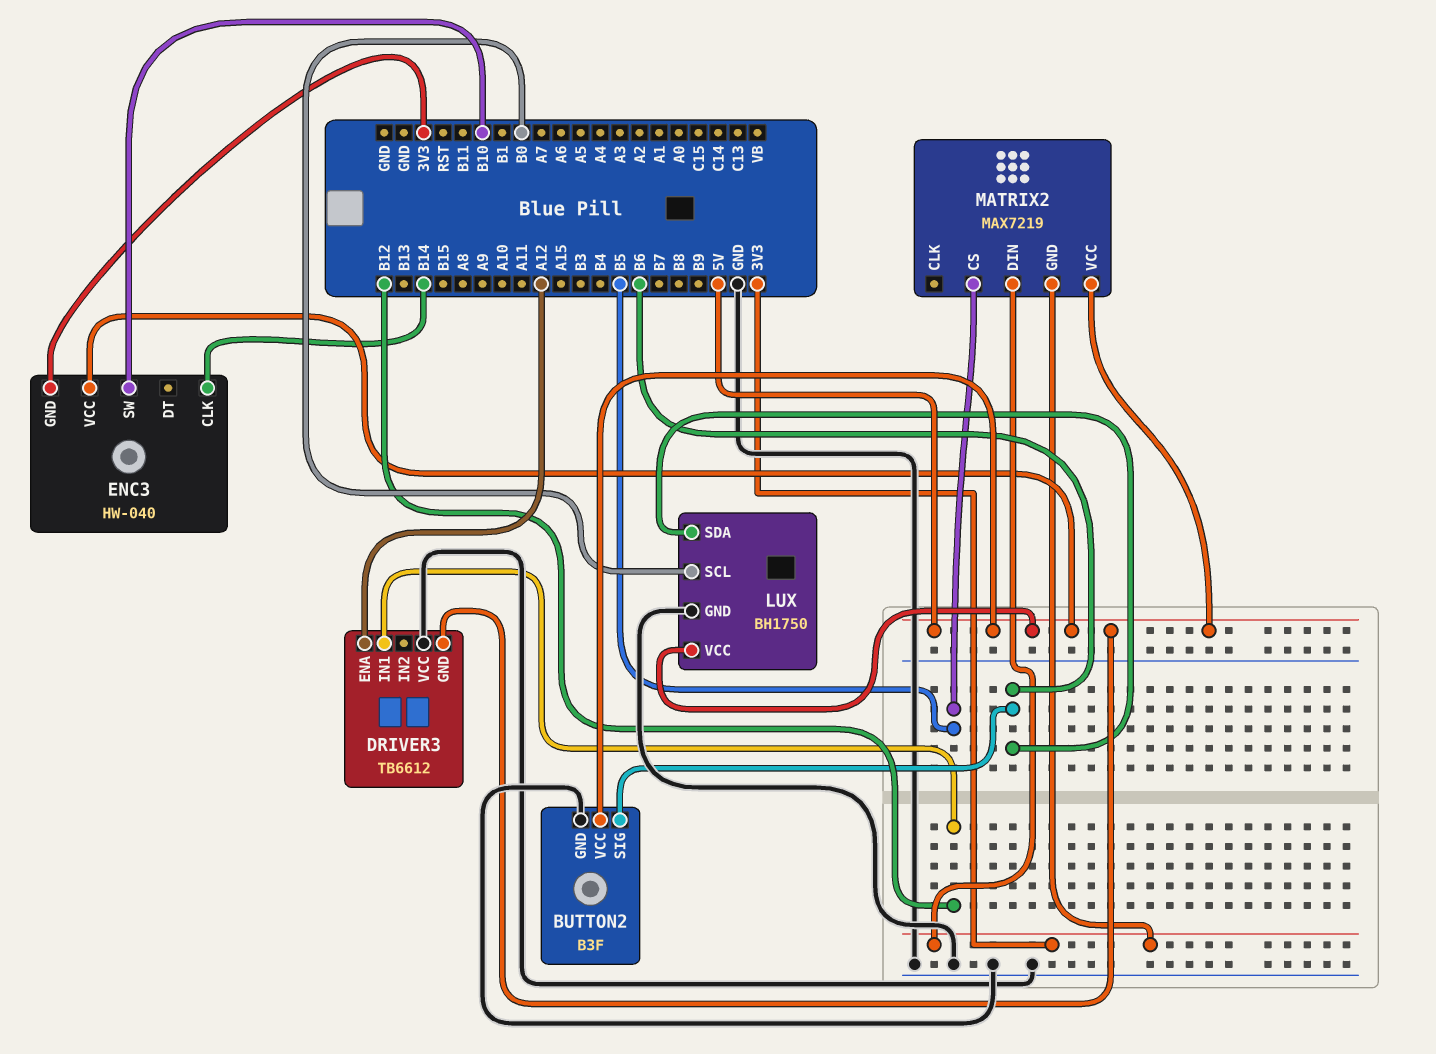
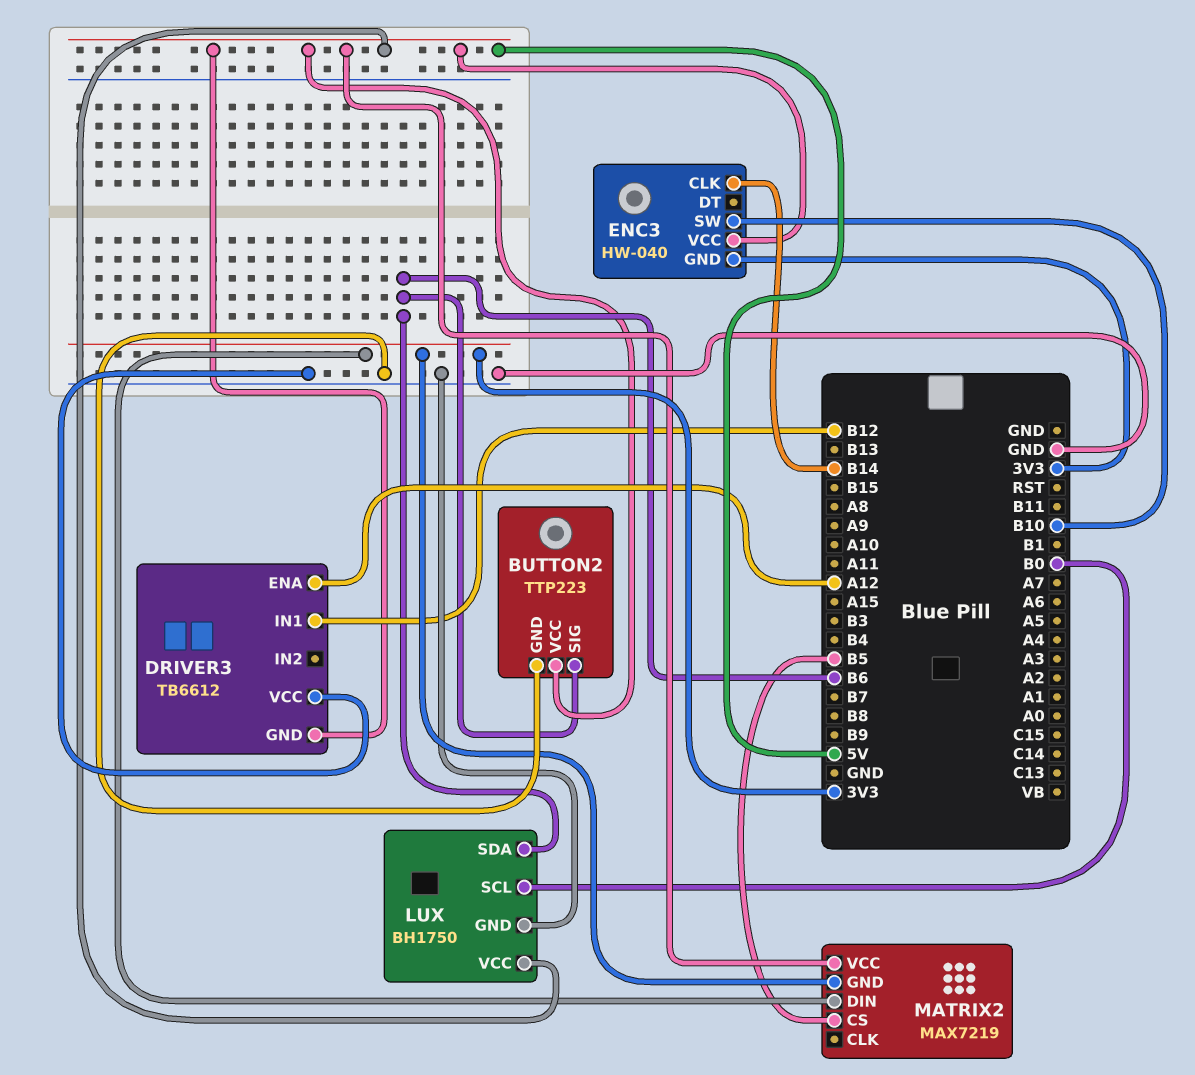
BUTTON2: B3F -> TTP223

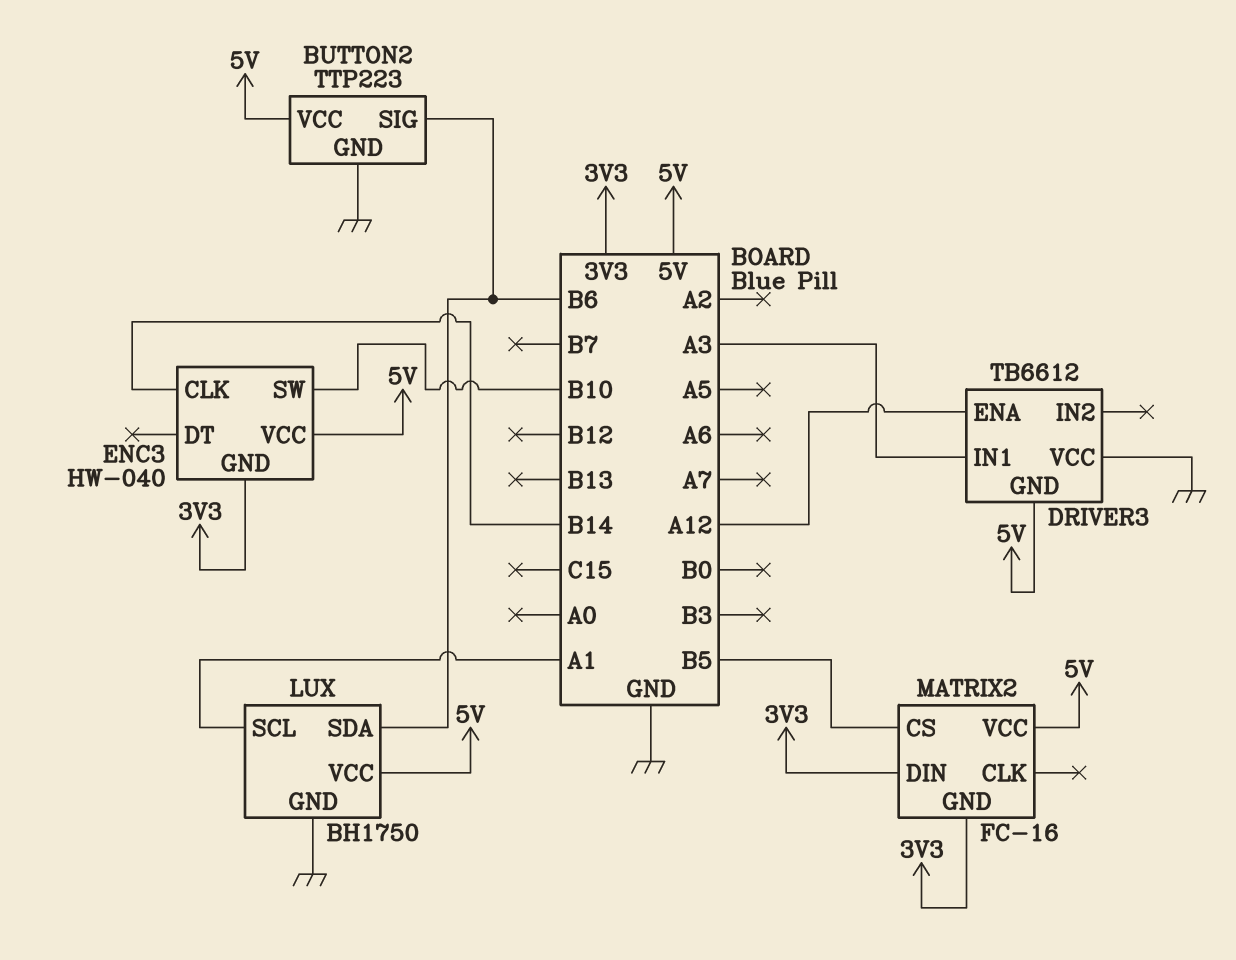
DRIVER3 pin IN1: B12 -> A3
LUX pin SCL: B0 -> A1
MATRIX2: MAX7219 -> FC-16

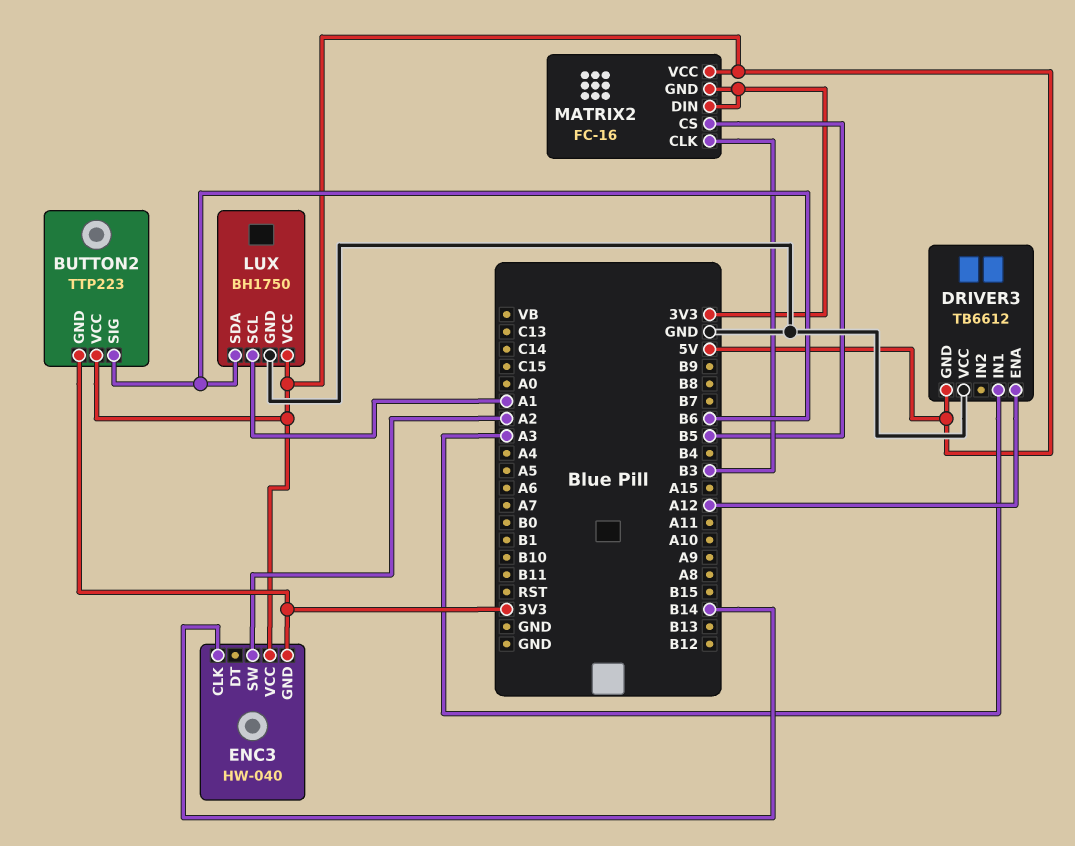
BUTTON2 pin GND: GND -> 3V3
ENC3 pin SW: B10 -> A2
MATRIX2 pin CLK: none -> B3

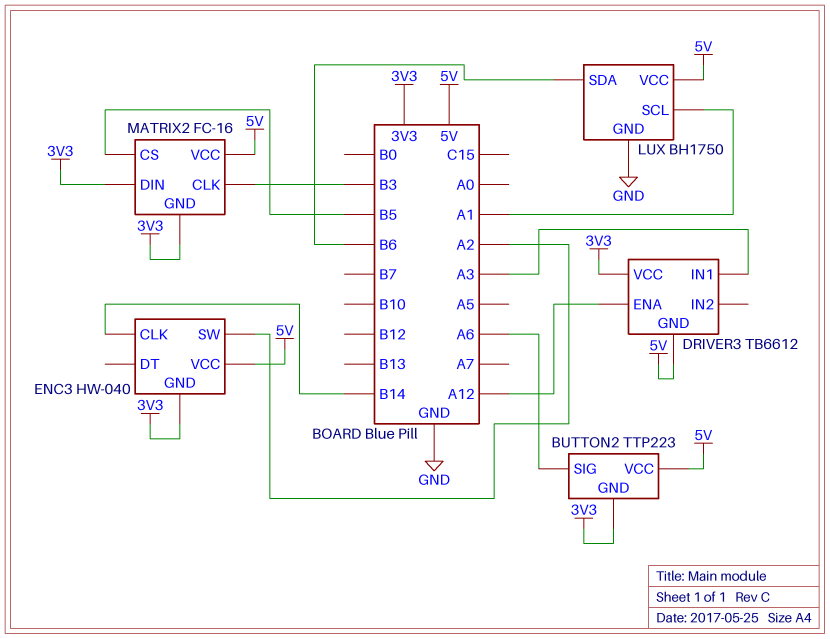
BUTTON2 pin SIG: B6 -> A6
DRIVER3 pin VCC: GND -> 3V3

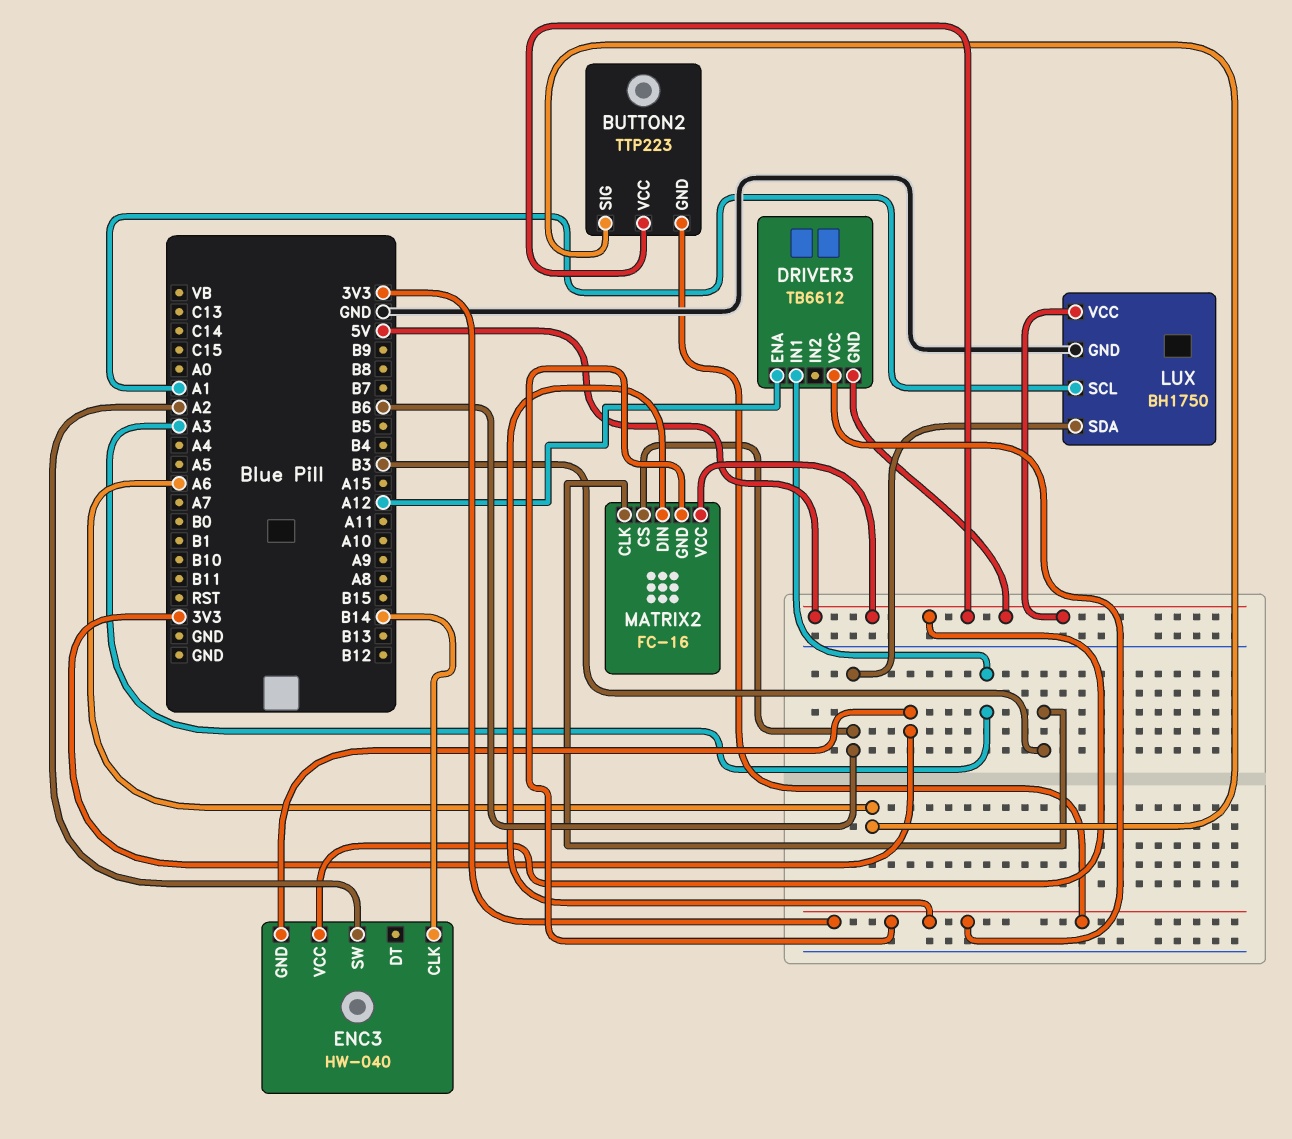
MATRIX2 pin CS: B5 -> B6

